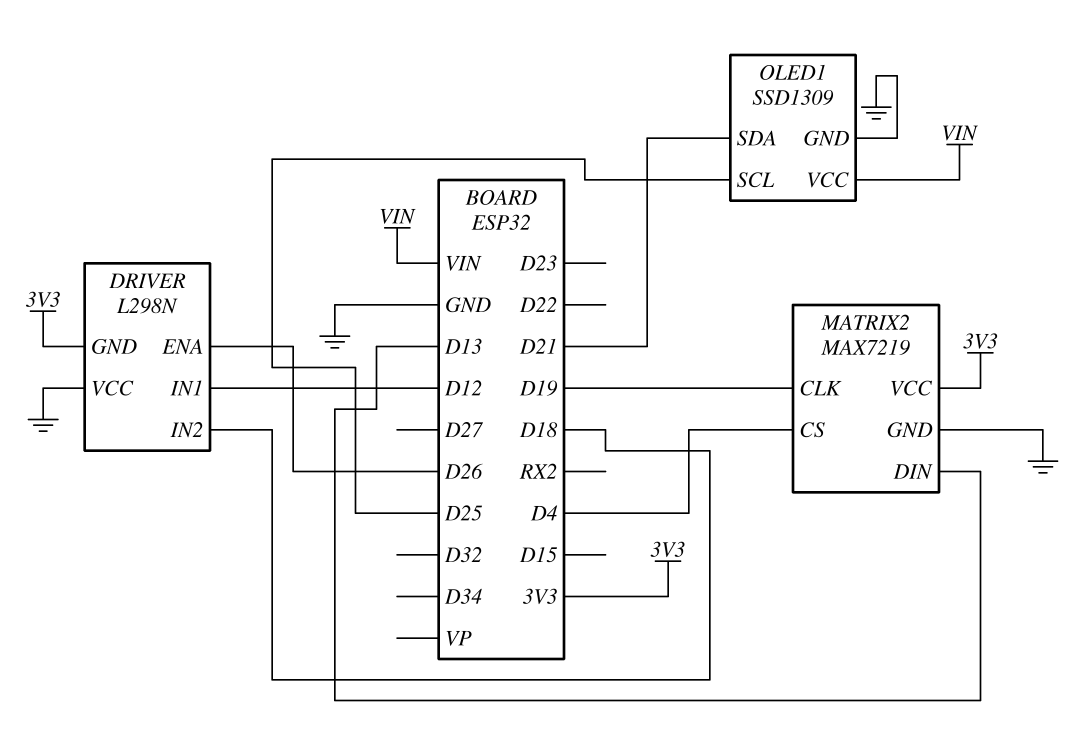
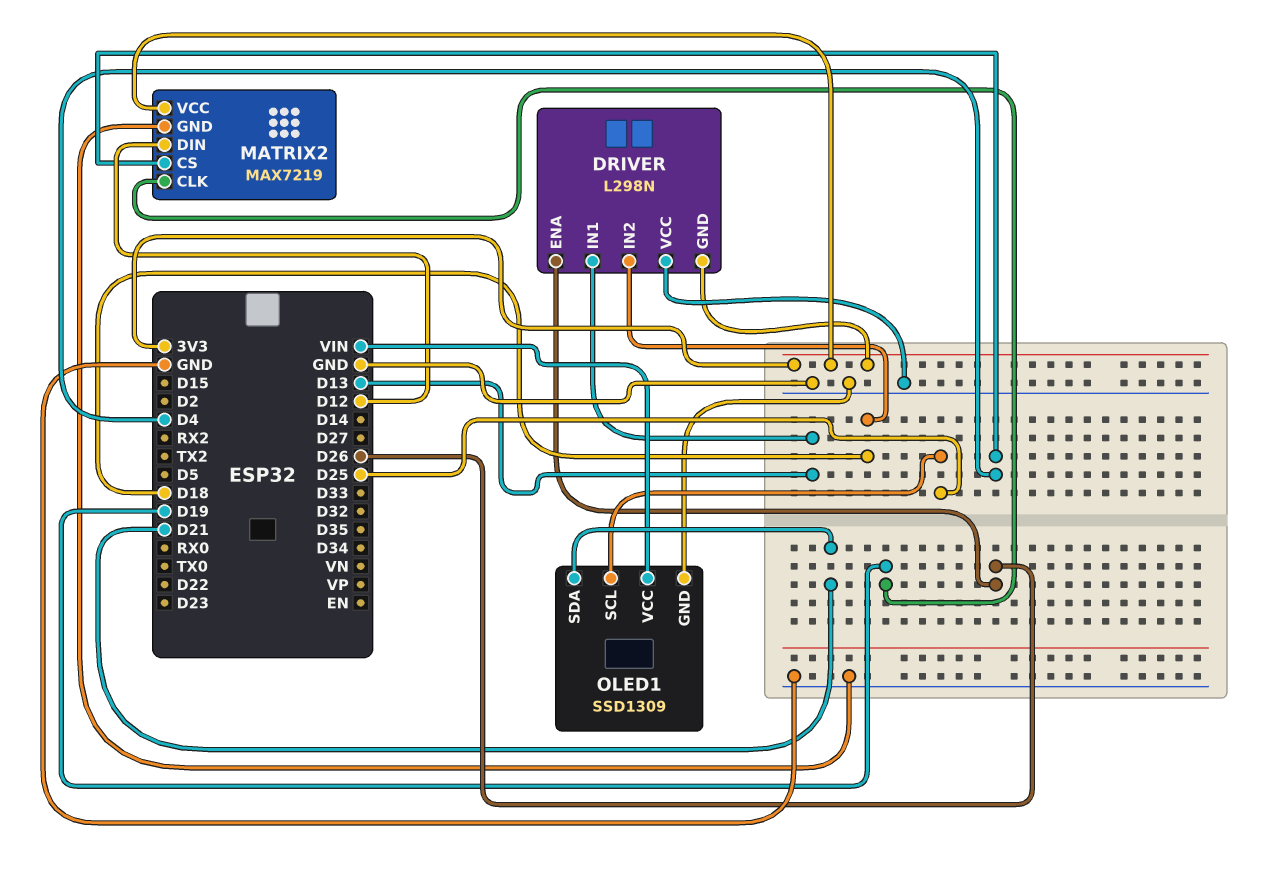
DRIVER pin IN1: D12 -> D13
MATRIX2 pin DIN: D13 -> D12

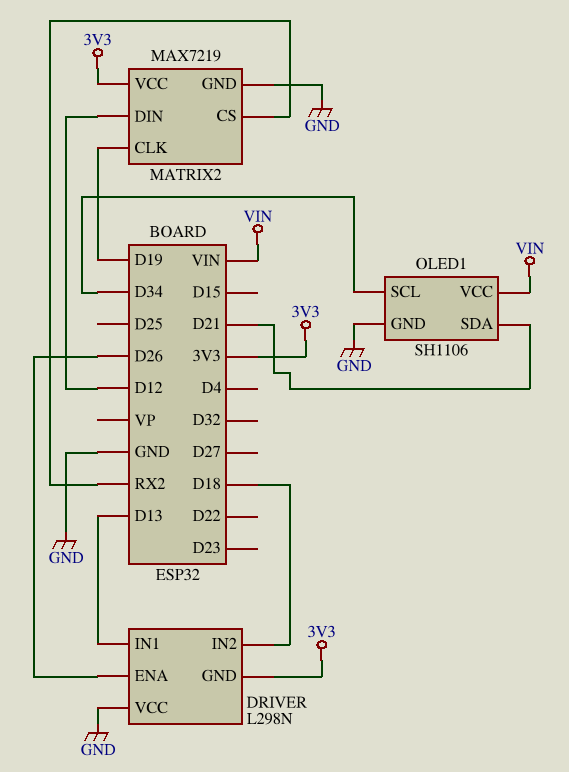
MATRIX2 pin CS: D4 -> RX2
OLED1: SSD1309 -> SH1106
OLED1 pin SCL: D25 -> D34

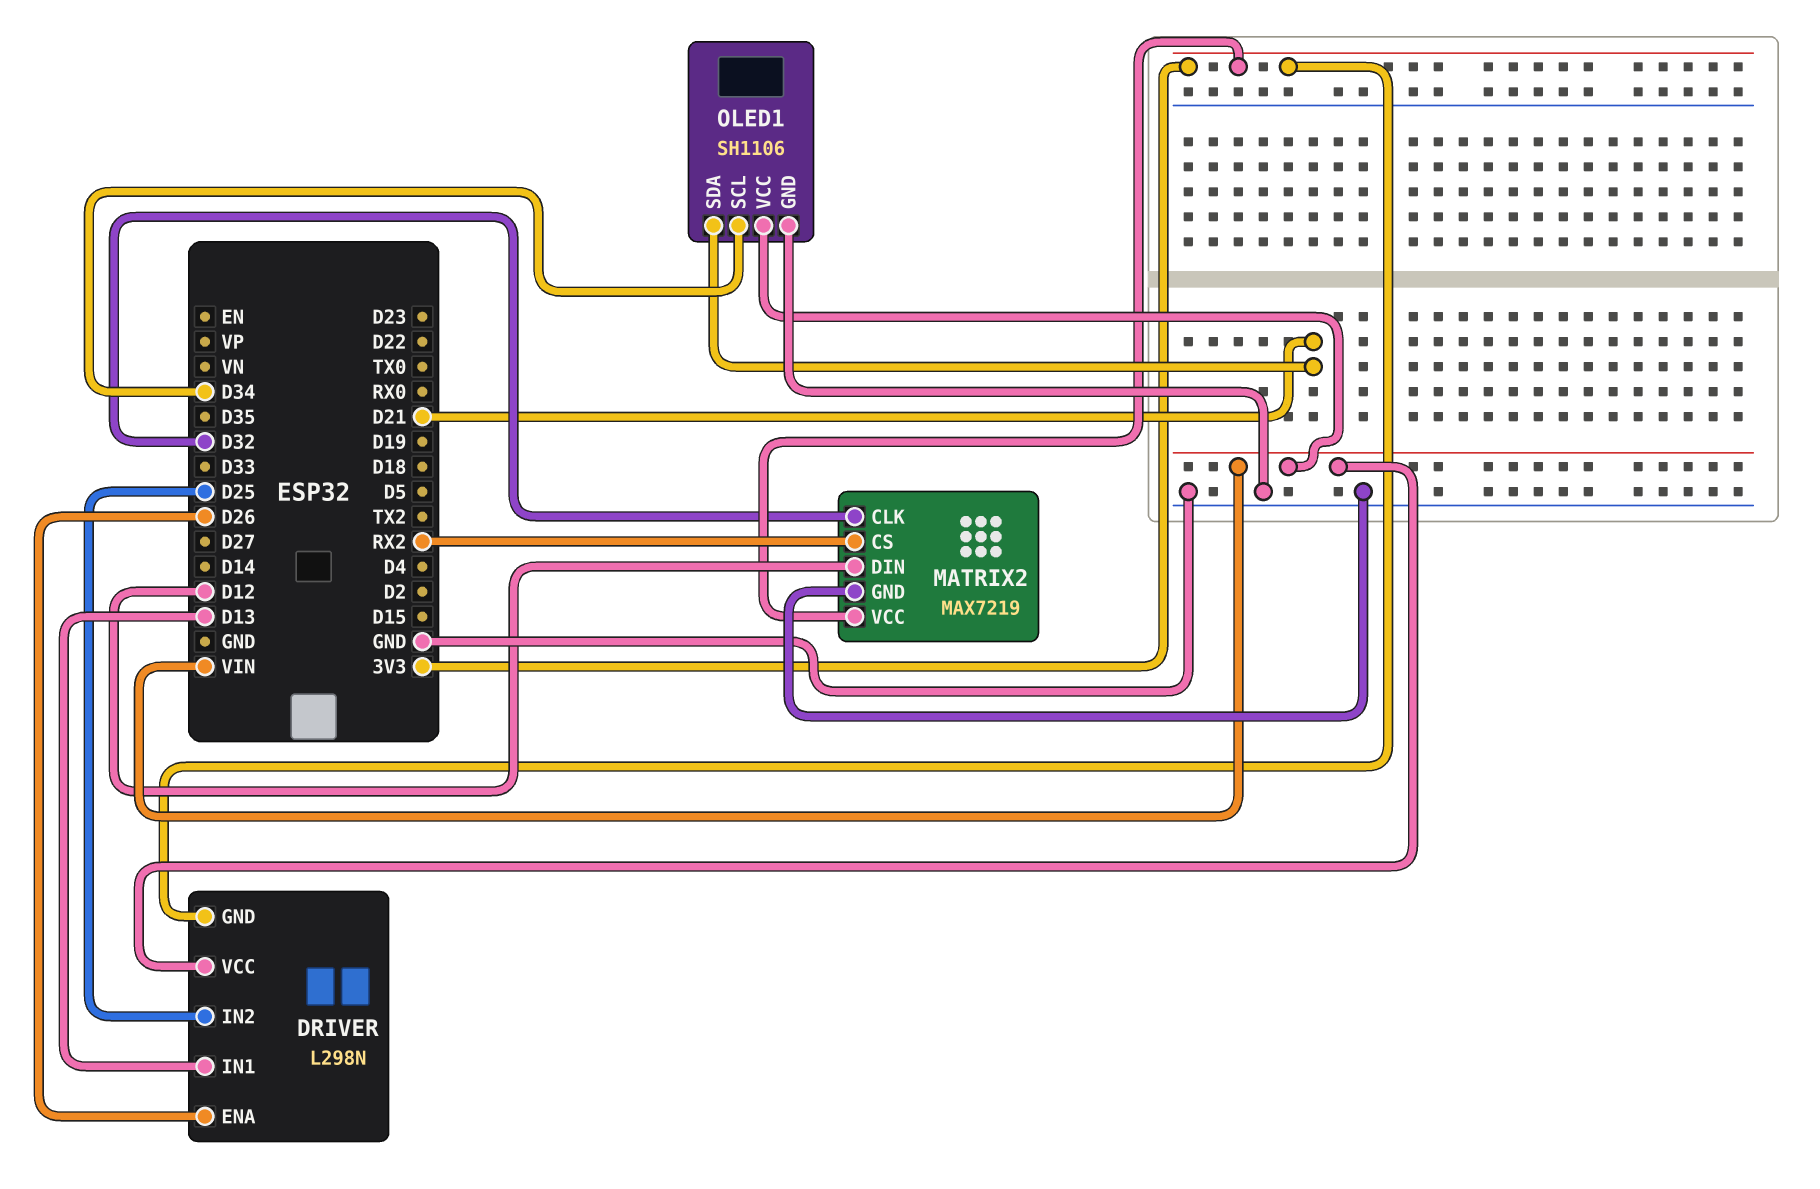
DRIVER pin IN2: D18 -> D25
DRIVER pin VCC: GND -> VIN
MATRIX2 pin CLK: D19 -> D32

